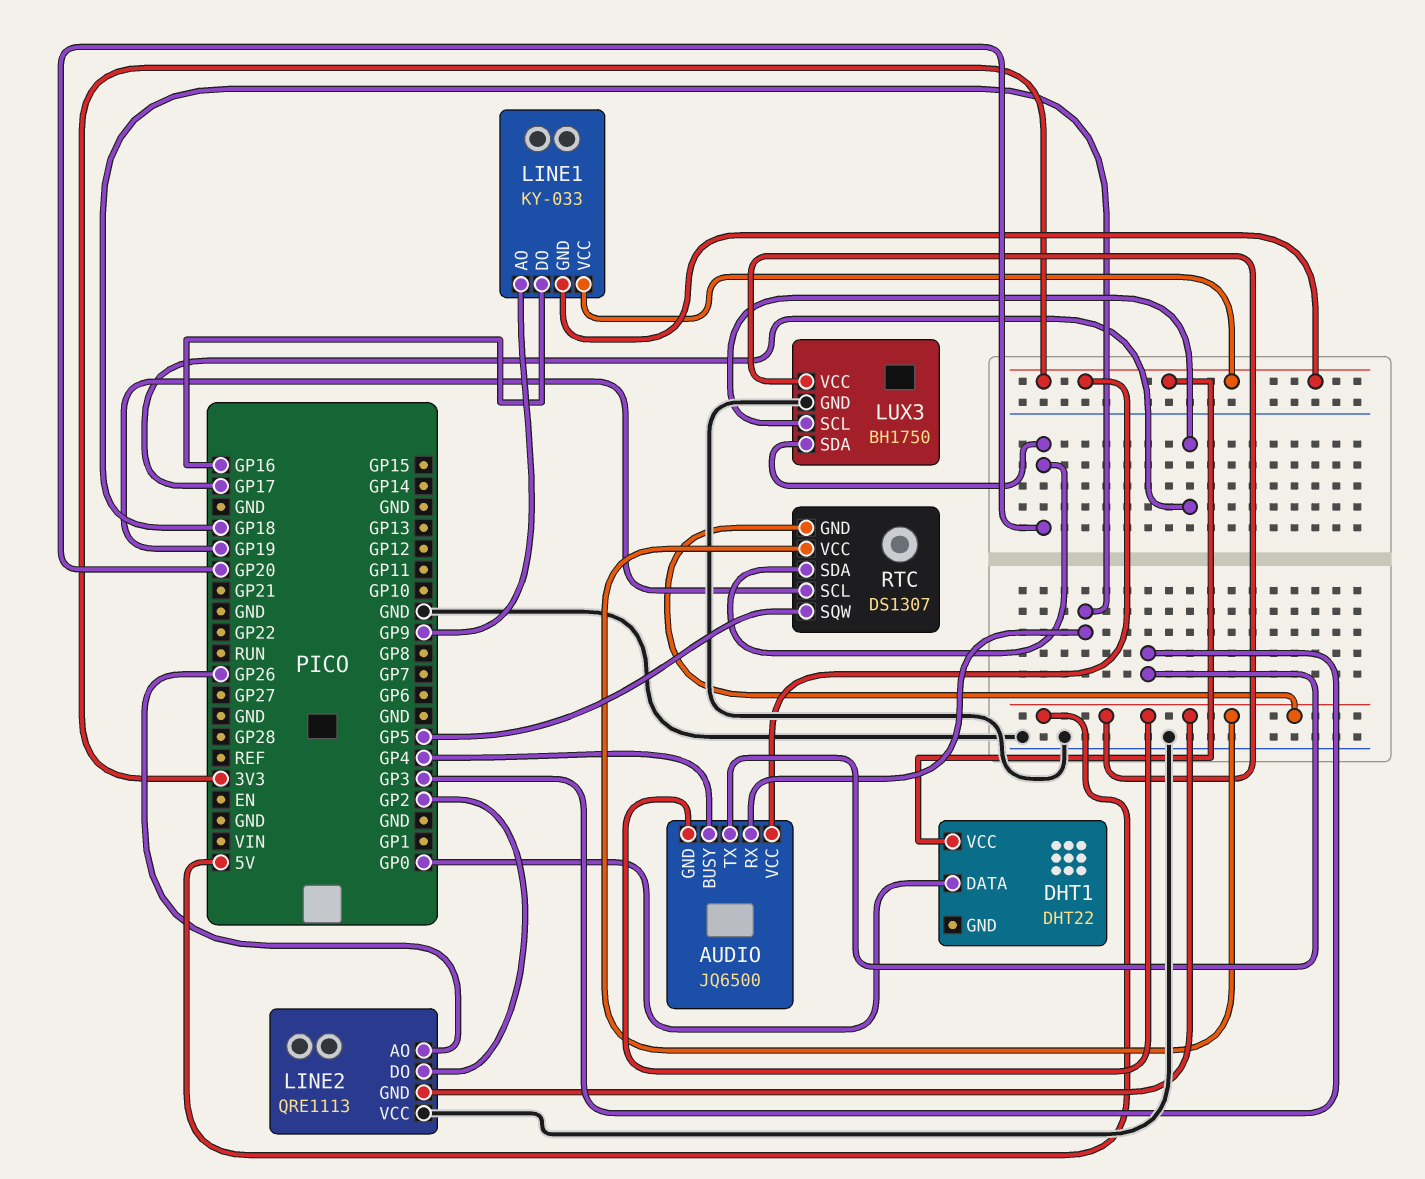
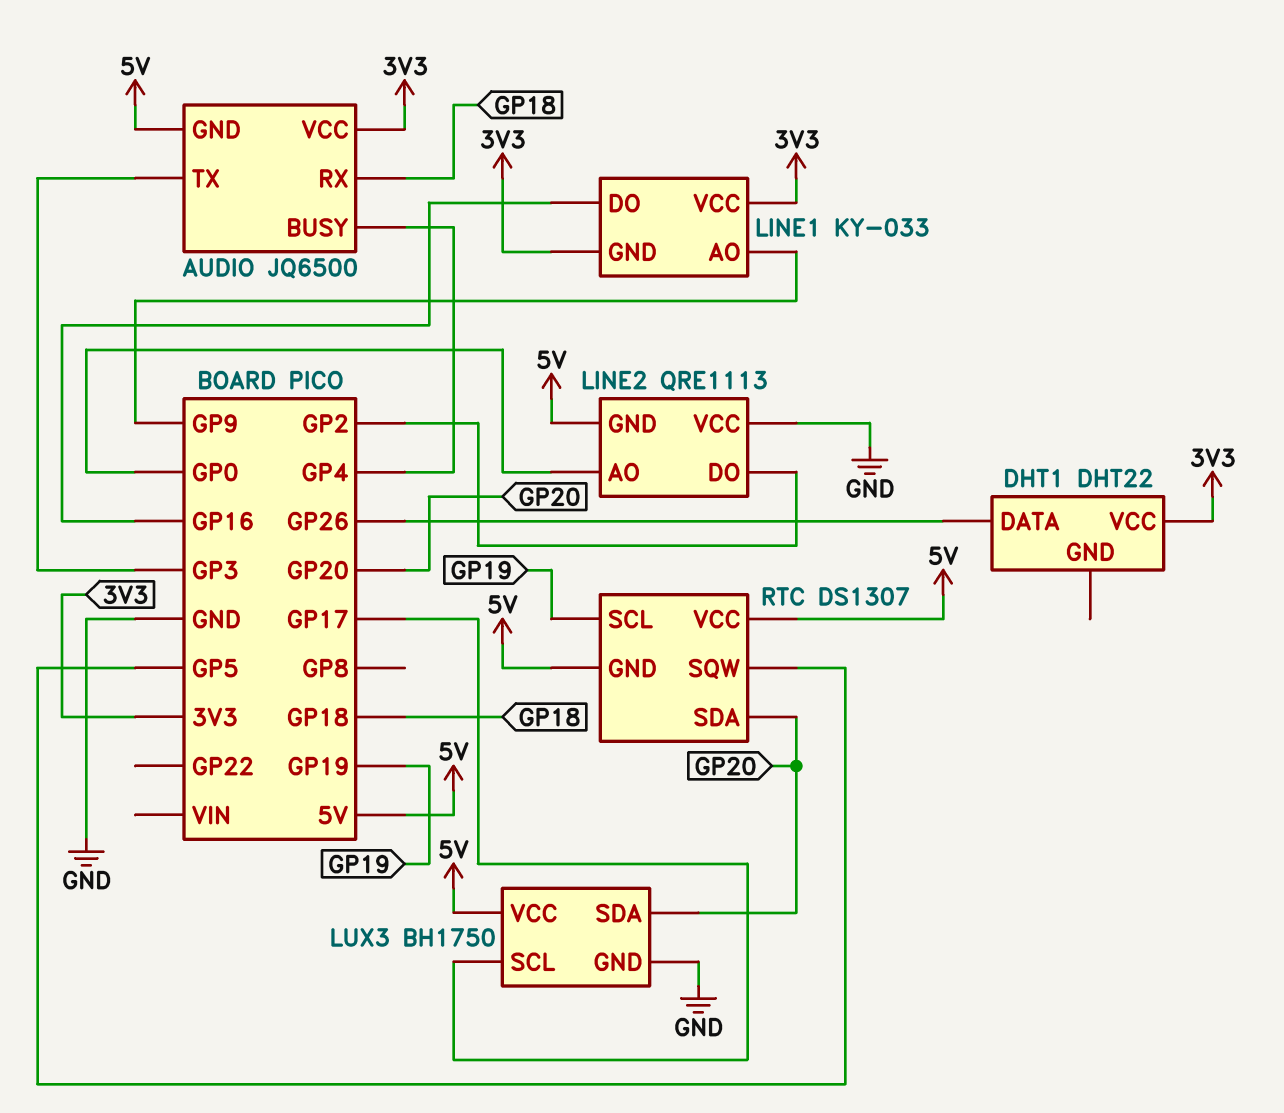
DHT1 pin DATA: GP0 -> GP26
LINE2 pin AO: GP26 -> GP0

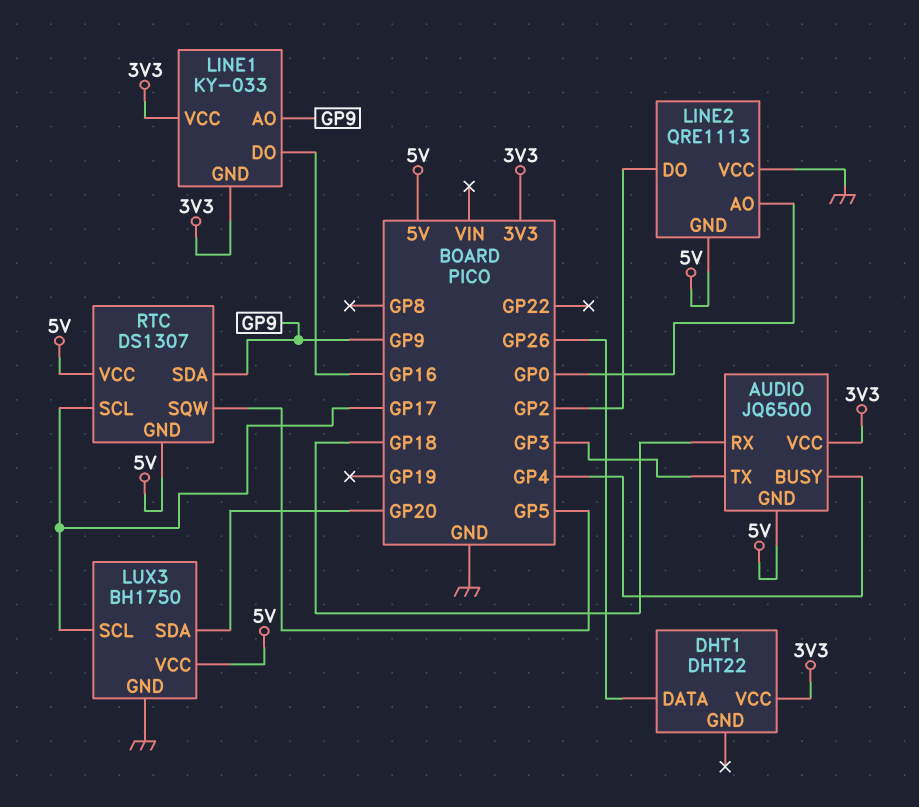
RTC pin SCL: GP19 -> GP17
RTC pin SDA: GP20 -> GP9

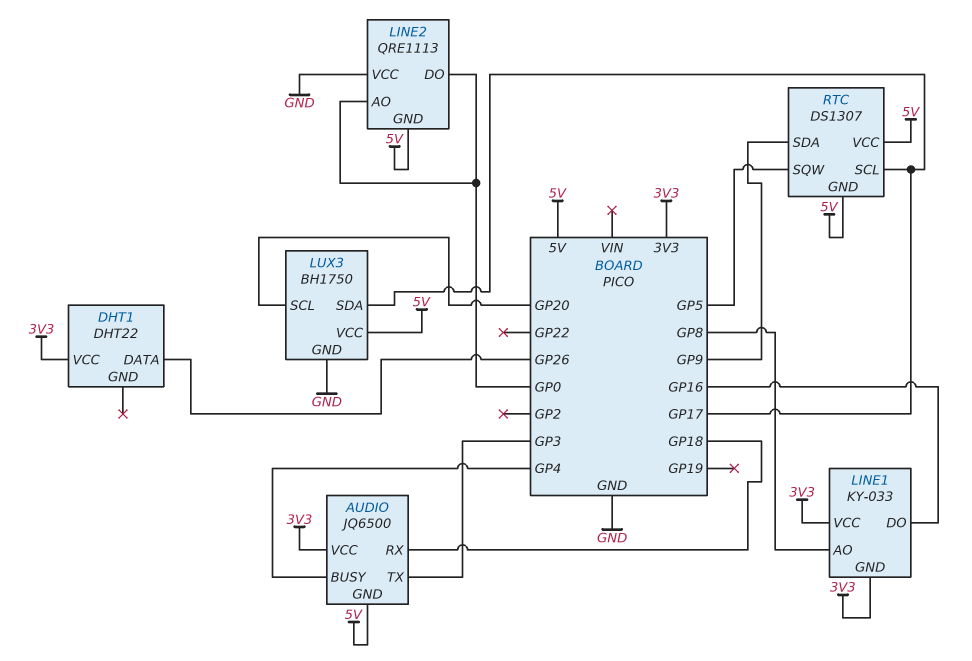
LINE1 pin AO: GP9 -> GP8
LINE2 pin DO: GP2 -> GP0
LUX3 pin SCL: GP17 -> GP20
LUX3 pin SDA: GP20 -> GP17

